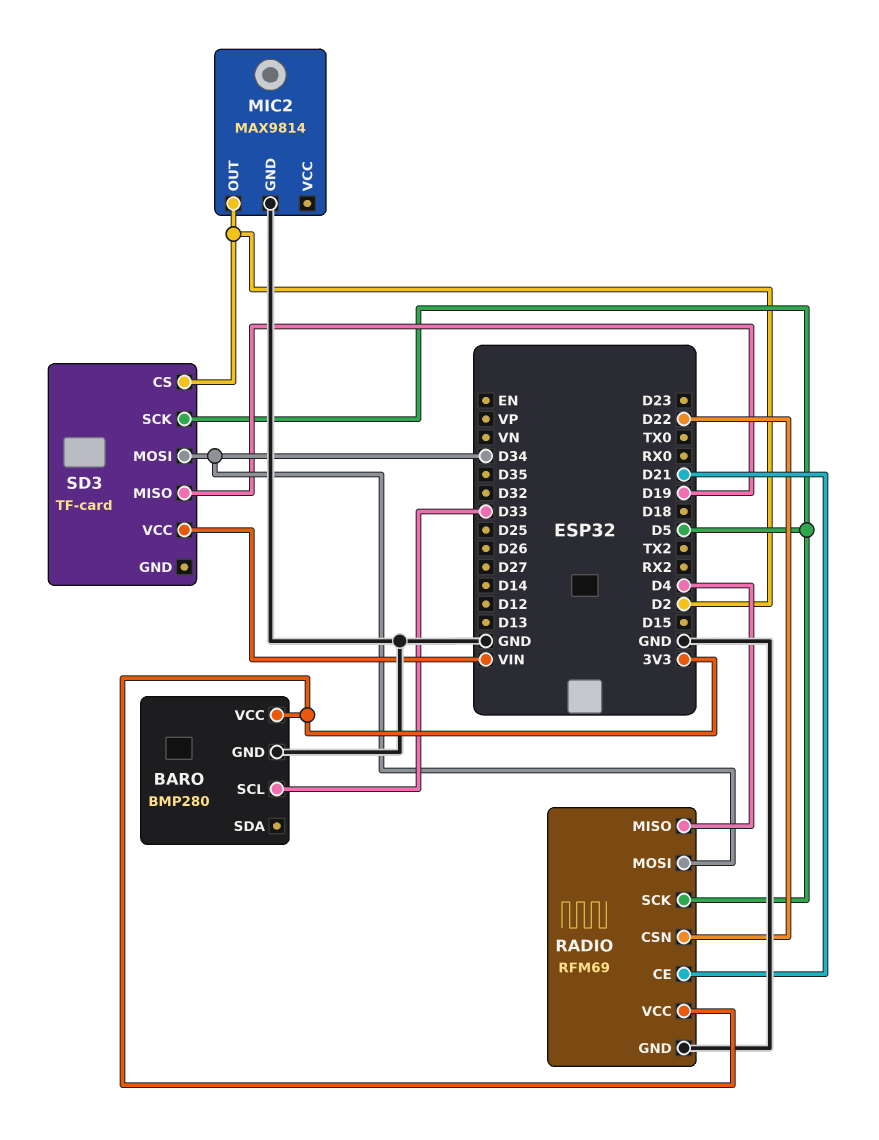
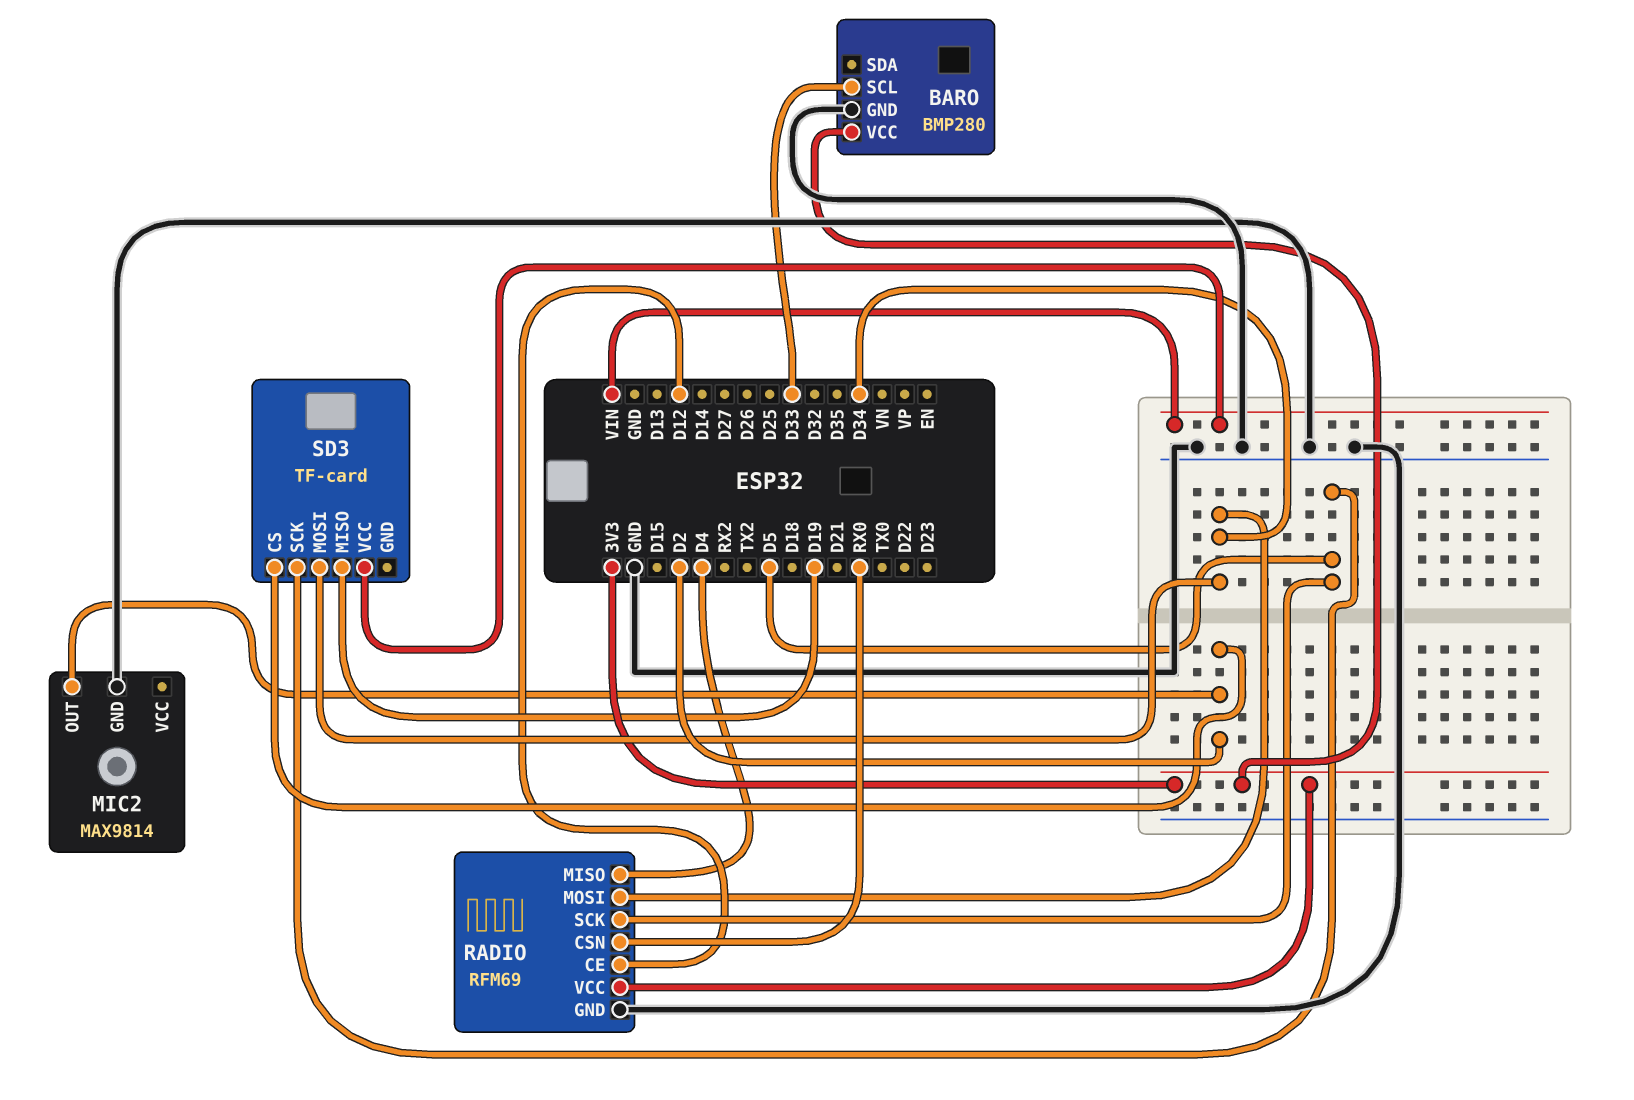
RADIO pin CE: D21 -> D12
RADIO pin CSN: D22 -> RX0

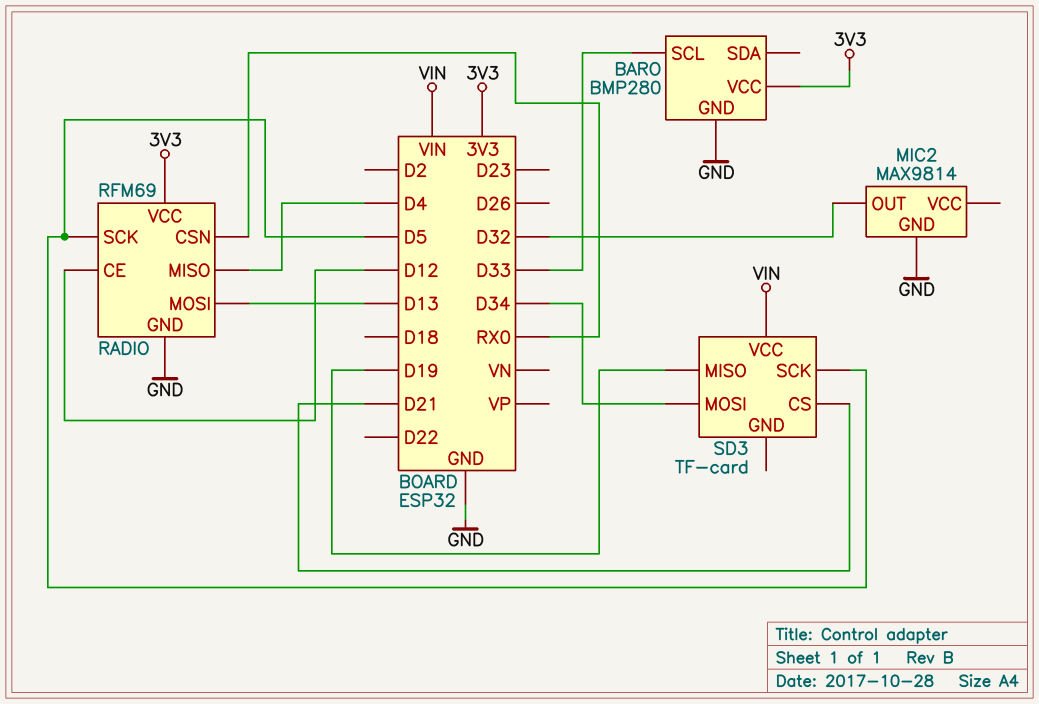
MIC2 pin OUT: D2 -> D32
RADIO pin MOSI: D34 -> D13
SD3 pin CS: D2 -> D21

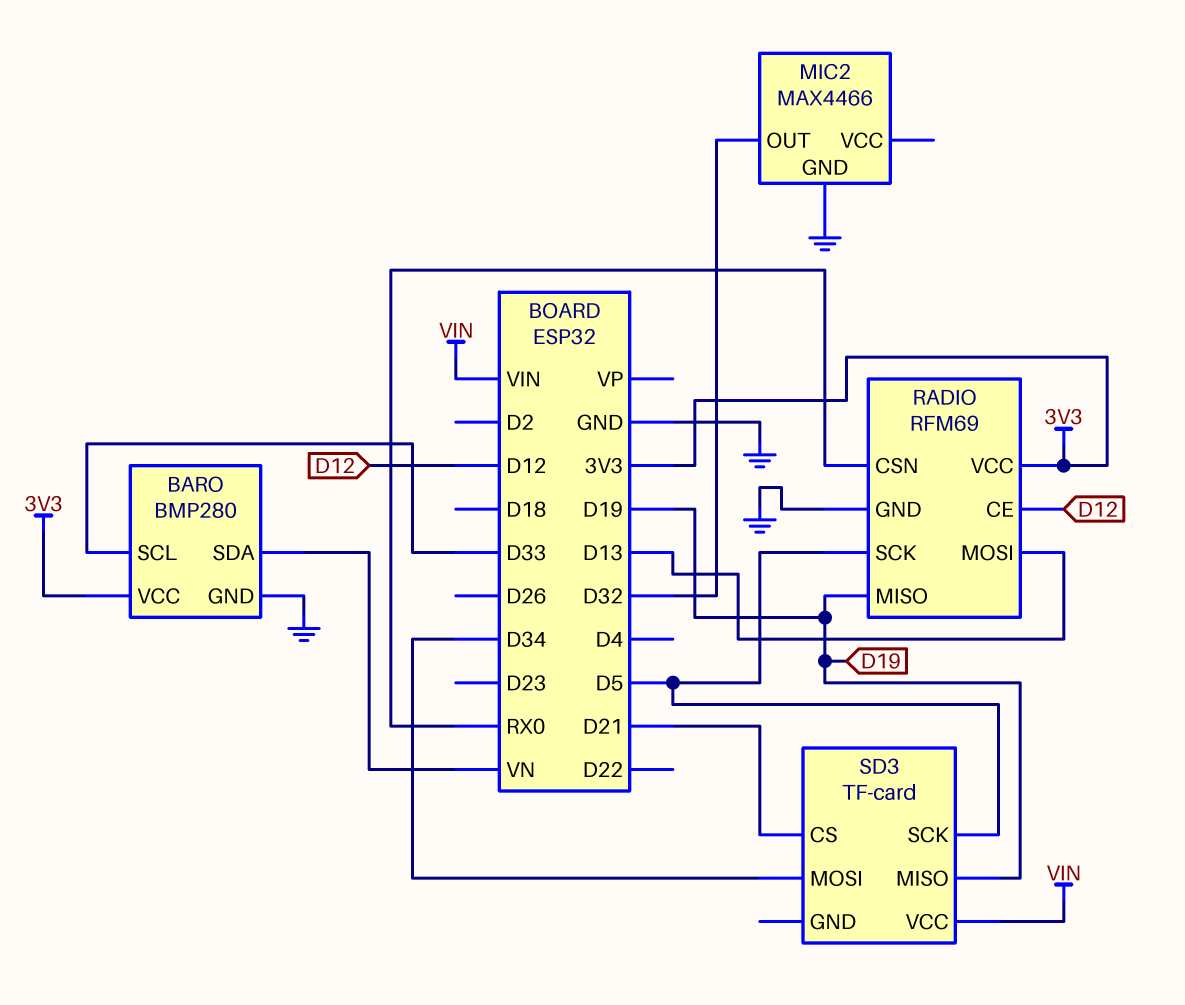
BARO pin SDA: none -> VN
MIC2: MAX9814 -> MAX4466
RADIO pin MISO: D4 -> D19

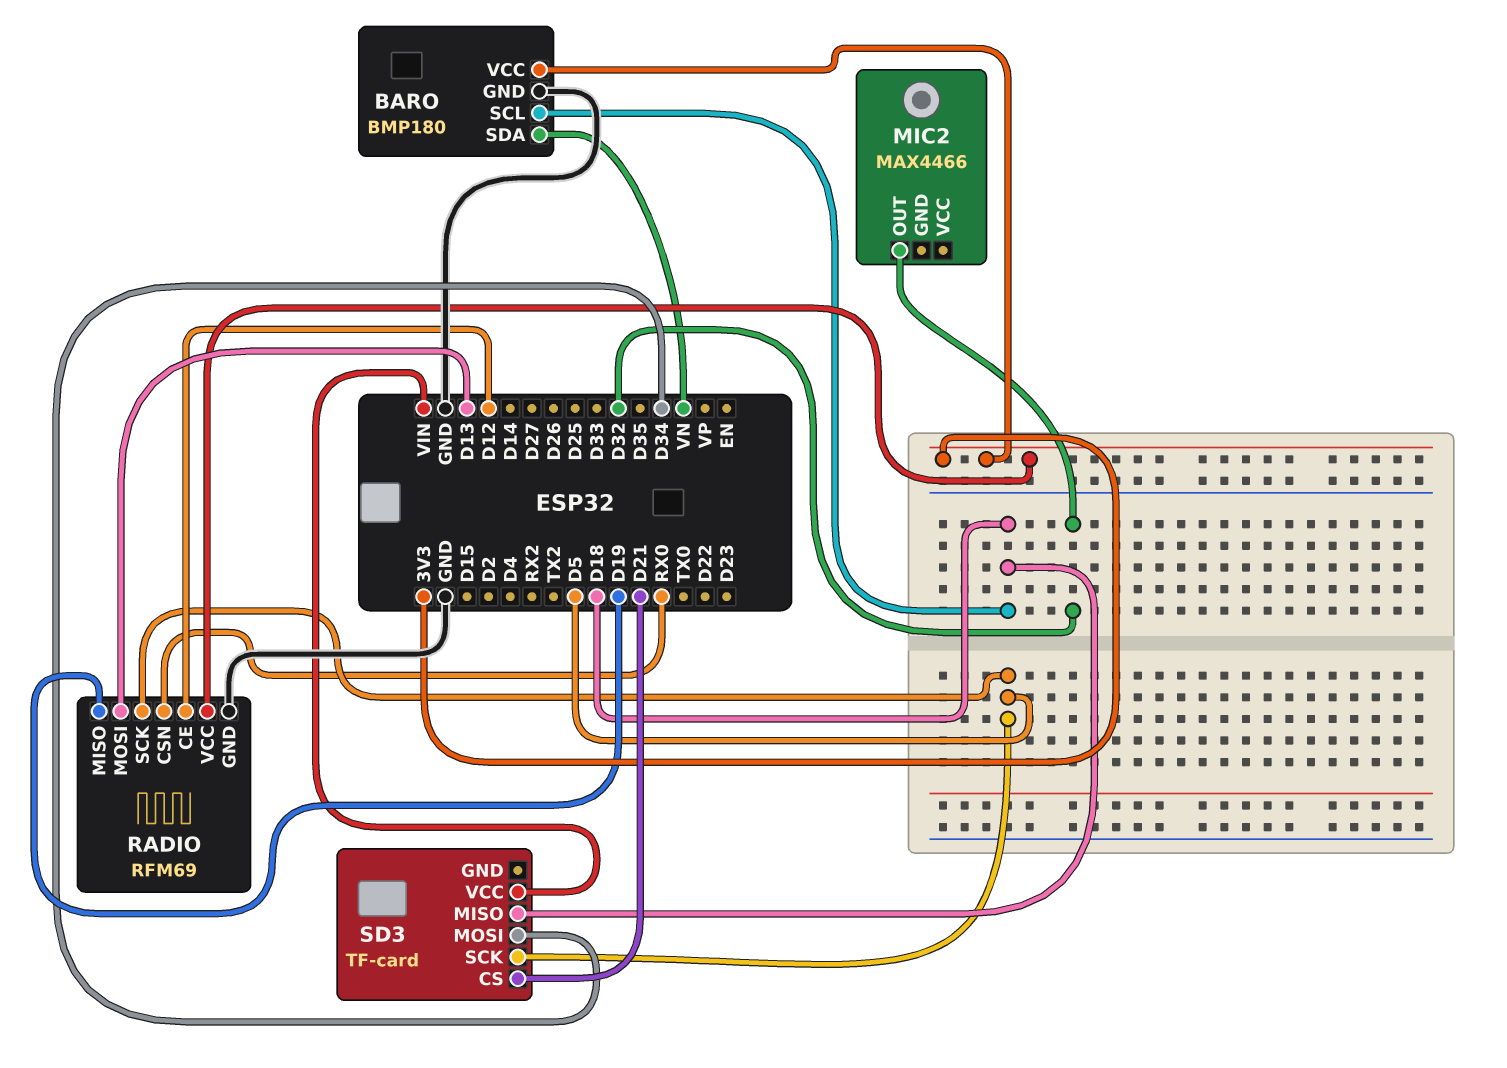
BARO: BMP280 -> BMP180
BARO pin SCL: D33 -> D18
MIC2 pin GND: GND -> none
SD3 pin MISO: D19 -> D18

